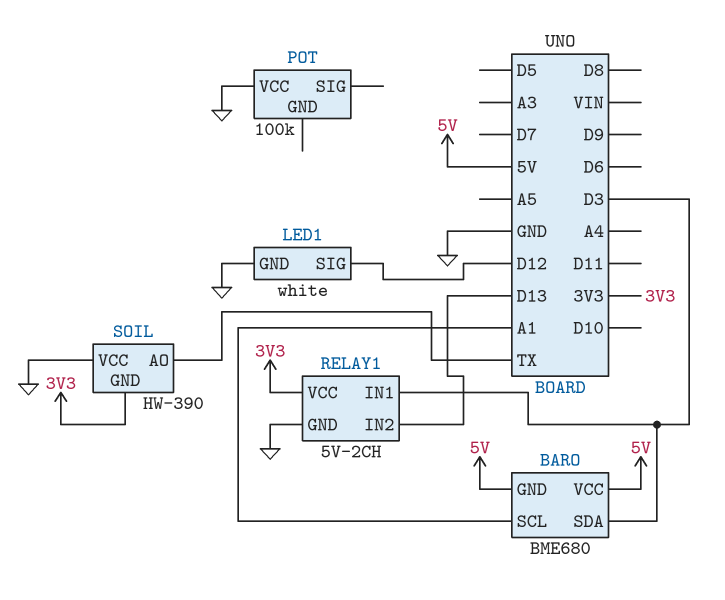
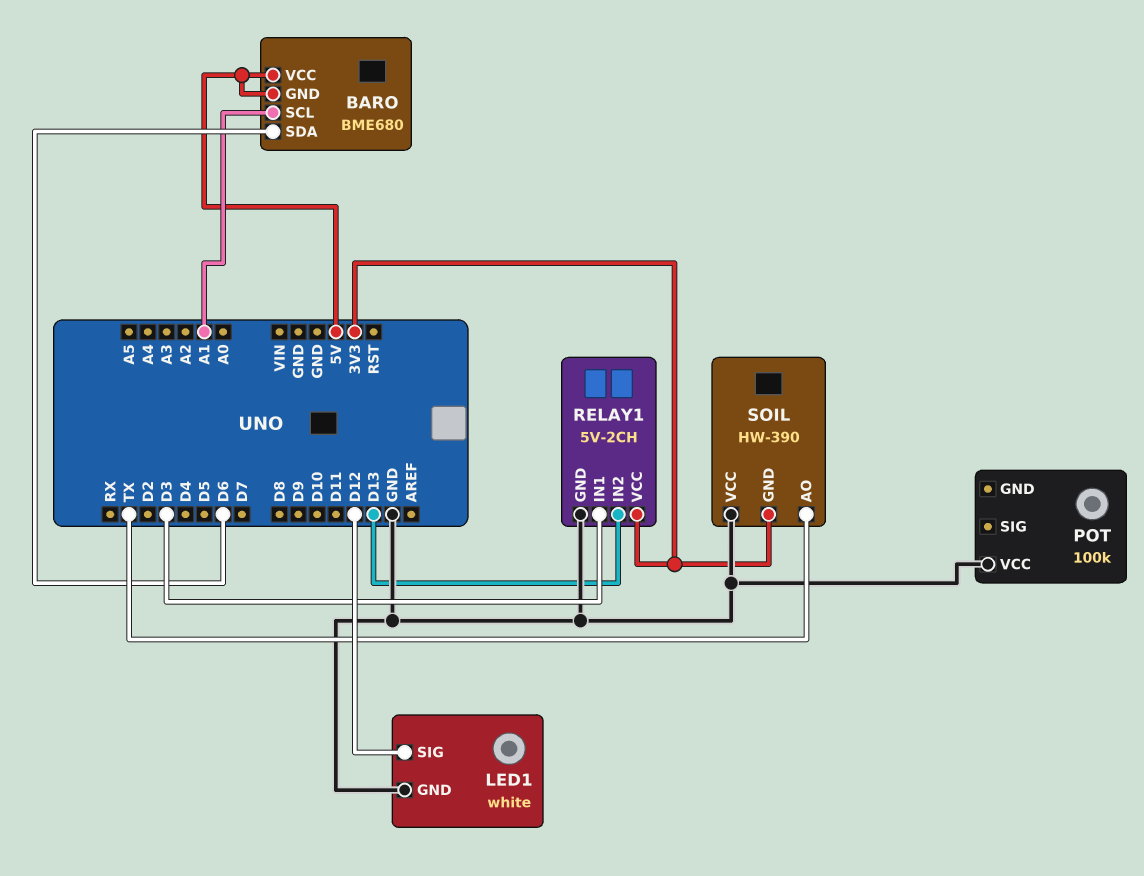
BARO pin SDA: D3 -> D6

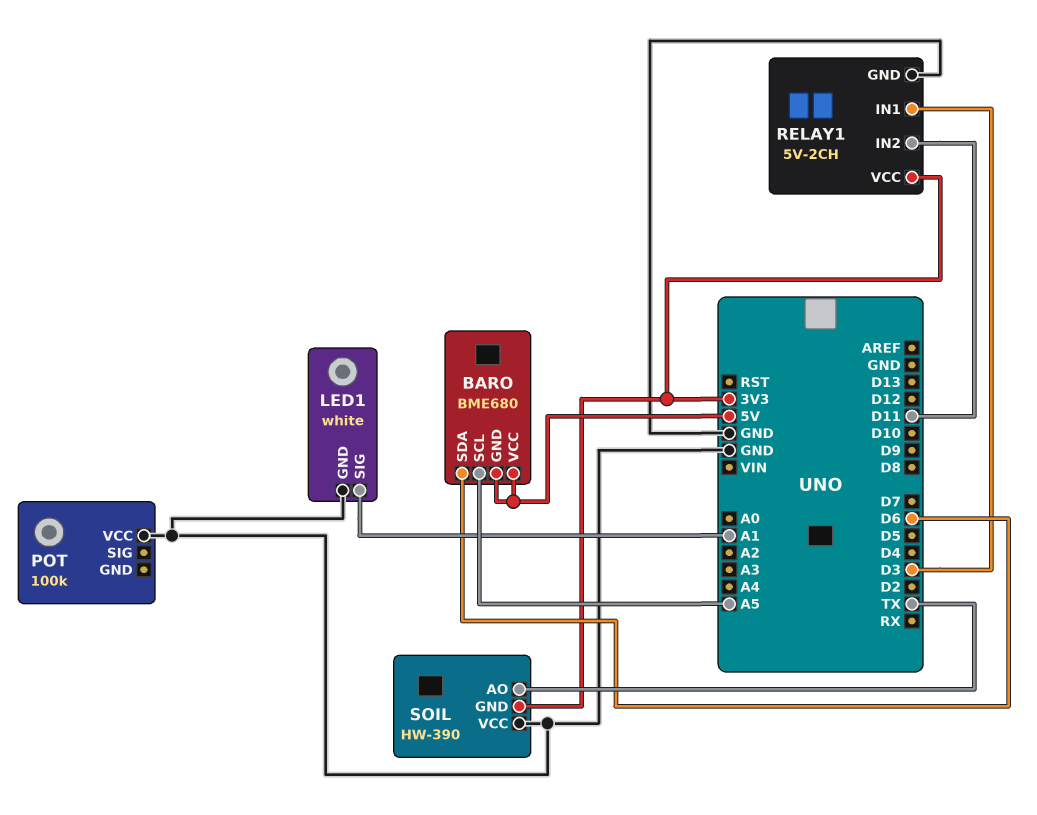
BARO pin SCL: A1 -> A5
LED1 pin SIG: D12 -> A1
RELAY1 pin IN2: D13 -> D11

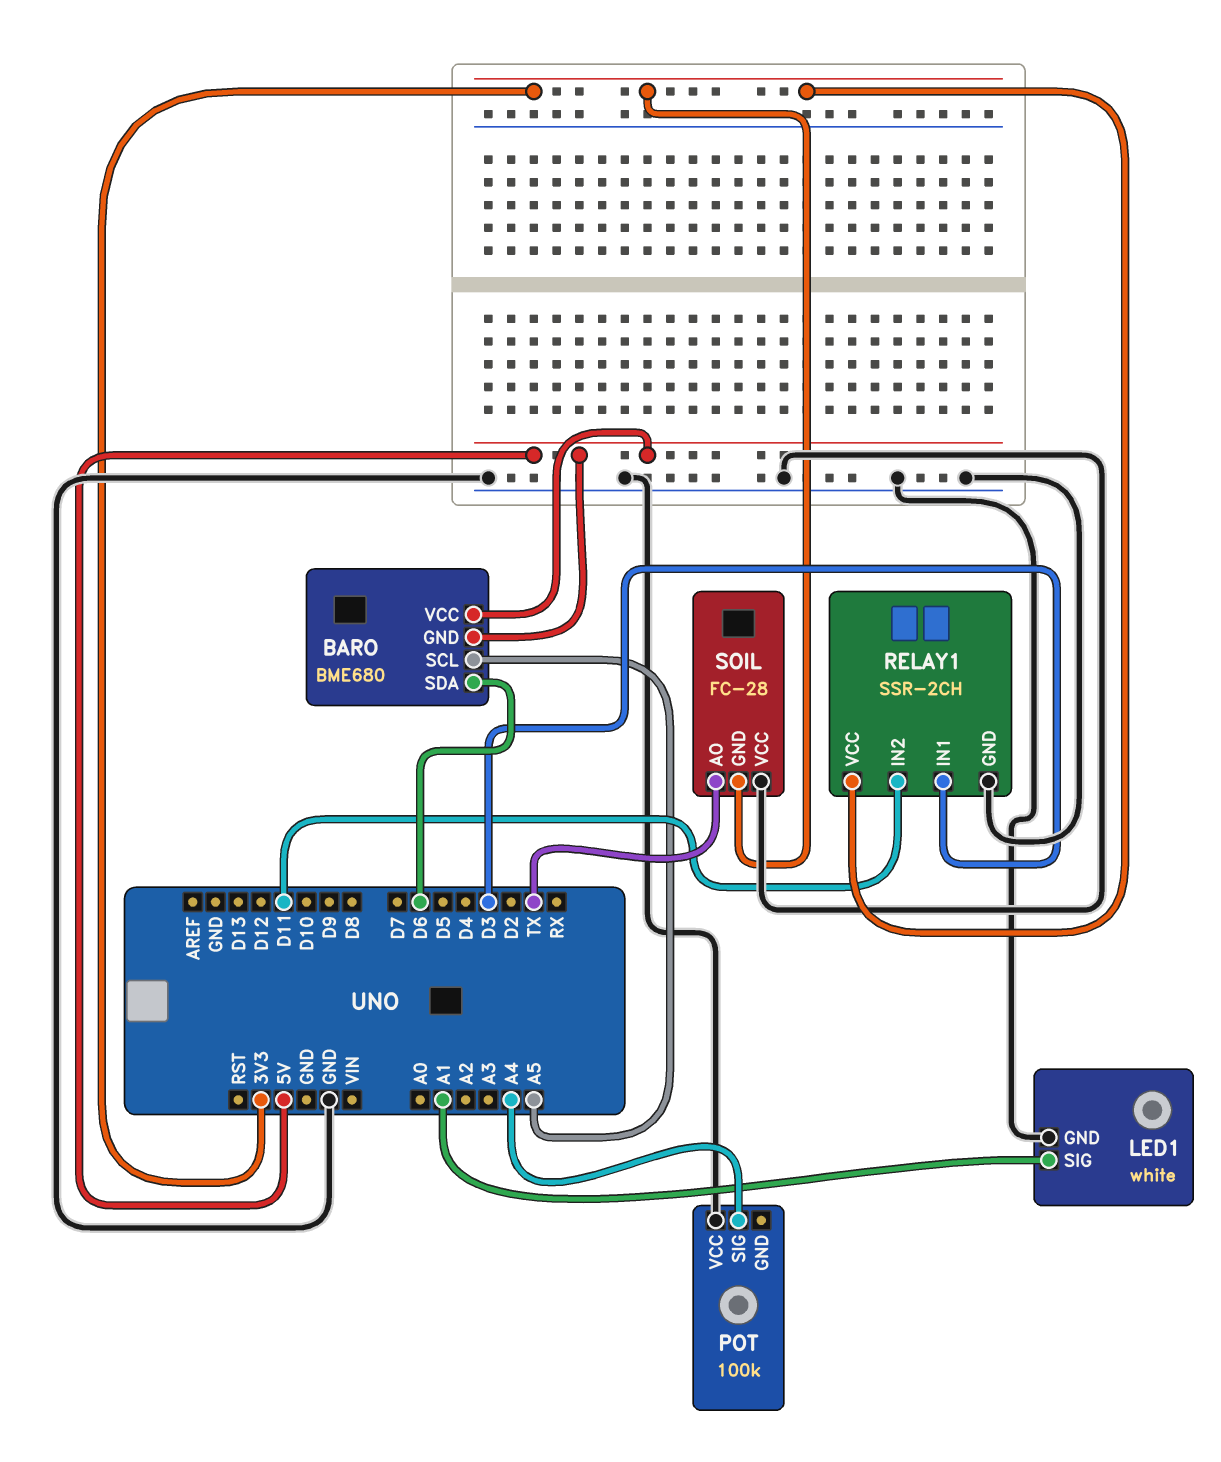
POT pin SIG: none -> A4
RELAY1: 5V-2CH -> SSR-2CH
SOIL: HW-390 -> FC-28

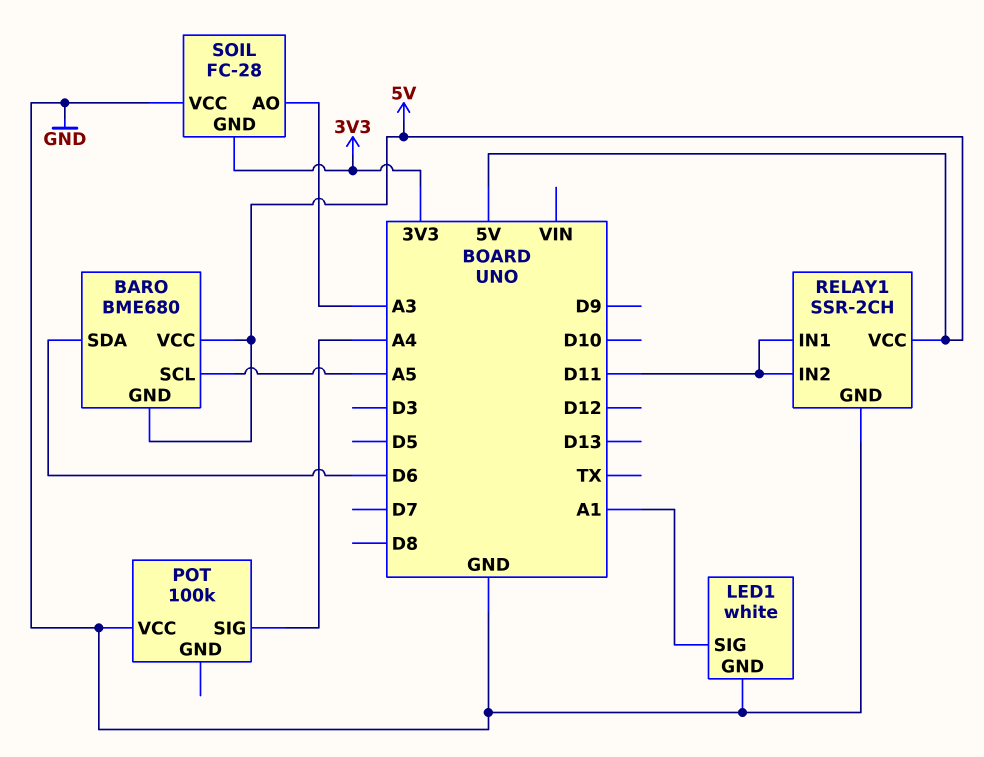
RELAY1 pin IN1: D3 -> D11
RELAY1 pin VCC: 3V3 -> 5V
SOIL pin AO: TX -> A3

